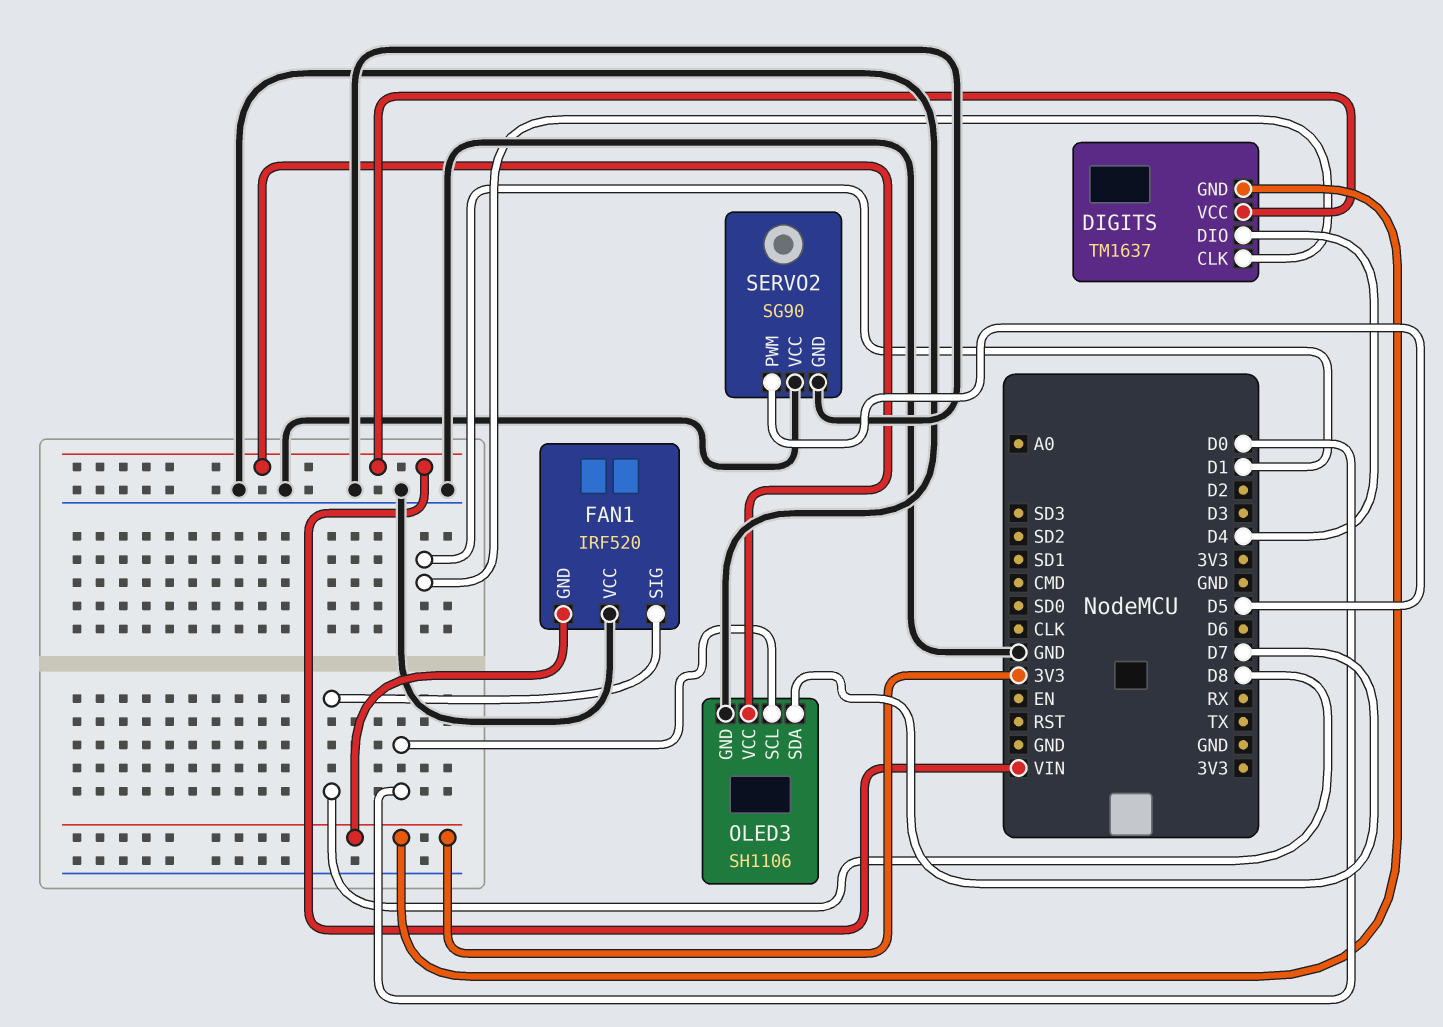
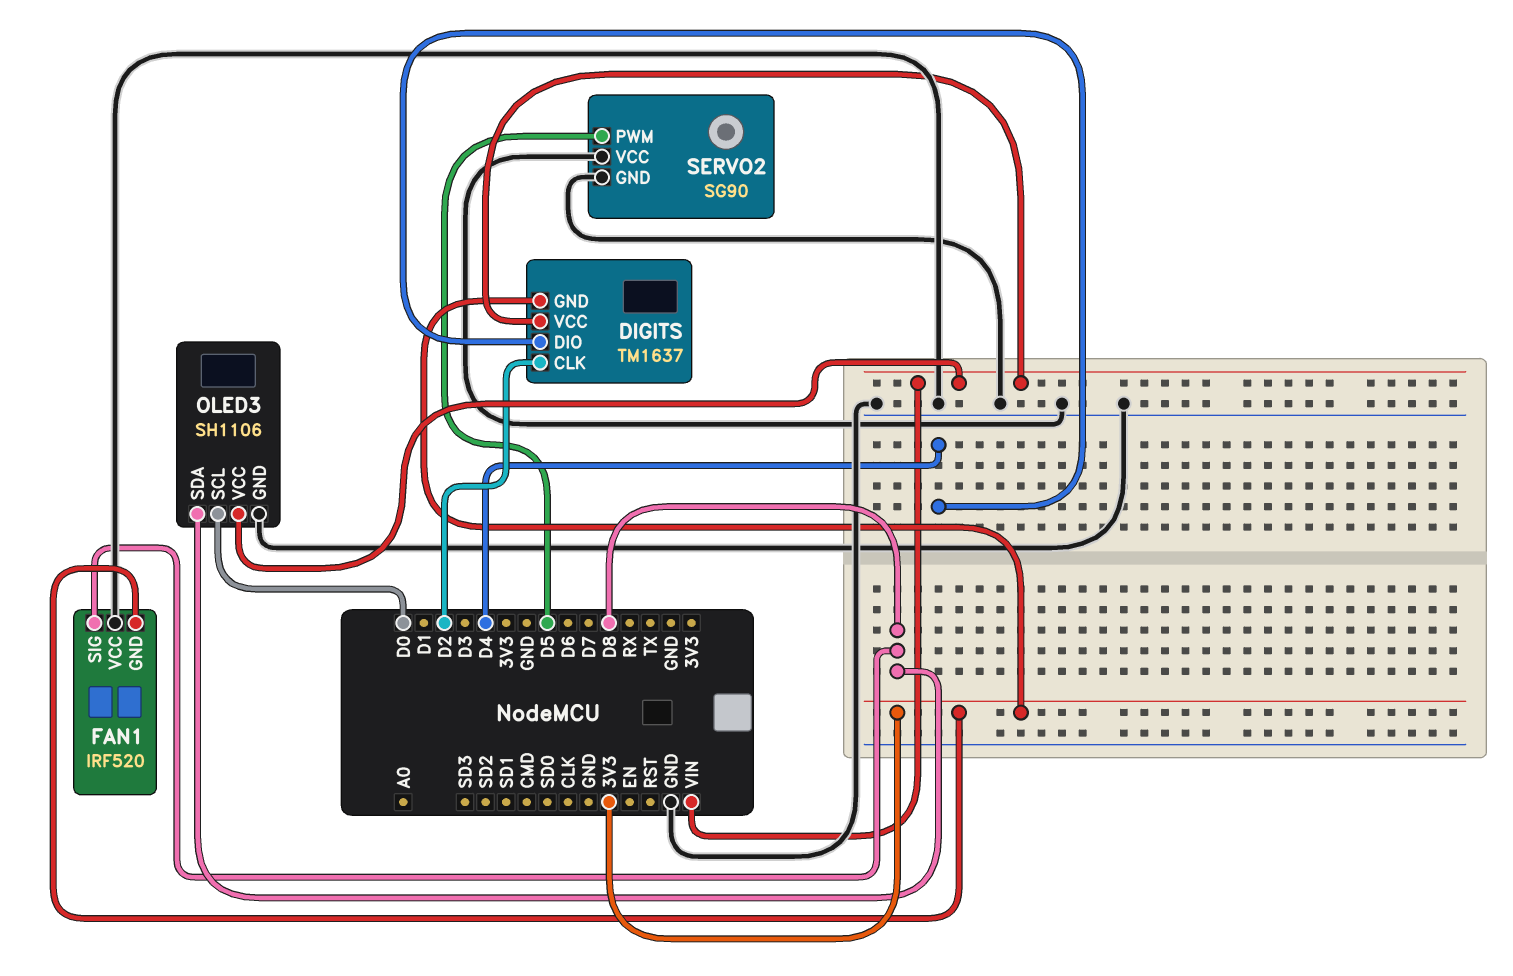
DIGITS pin CLK: D1 -> D2
OLED3 pin SDA: D7 -> D8

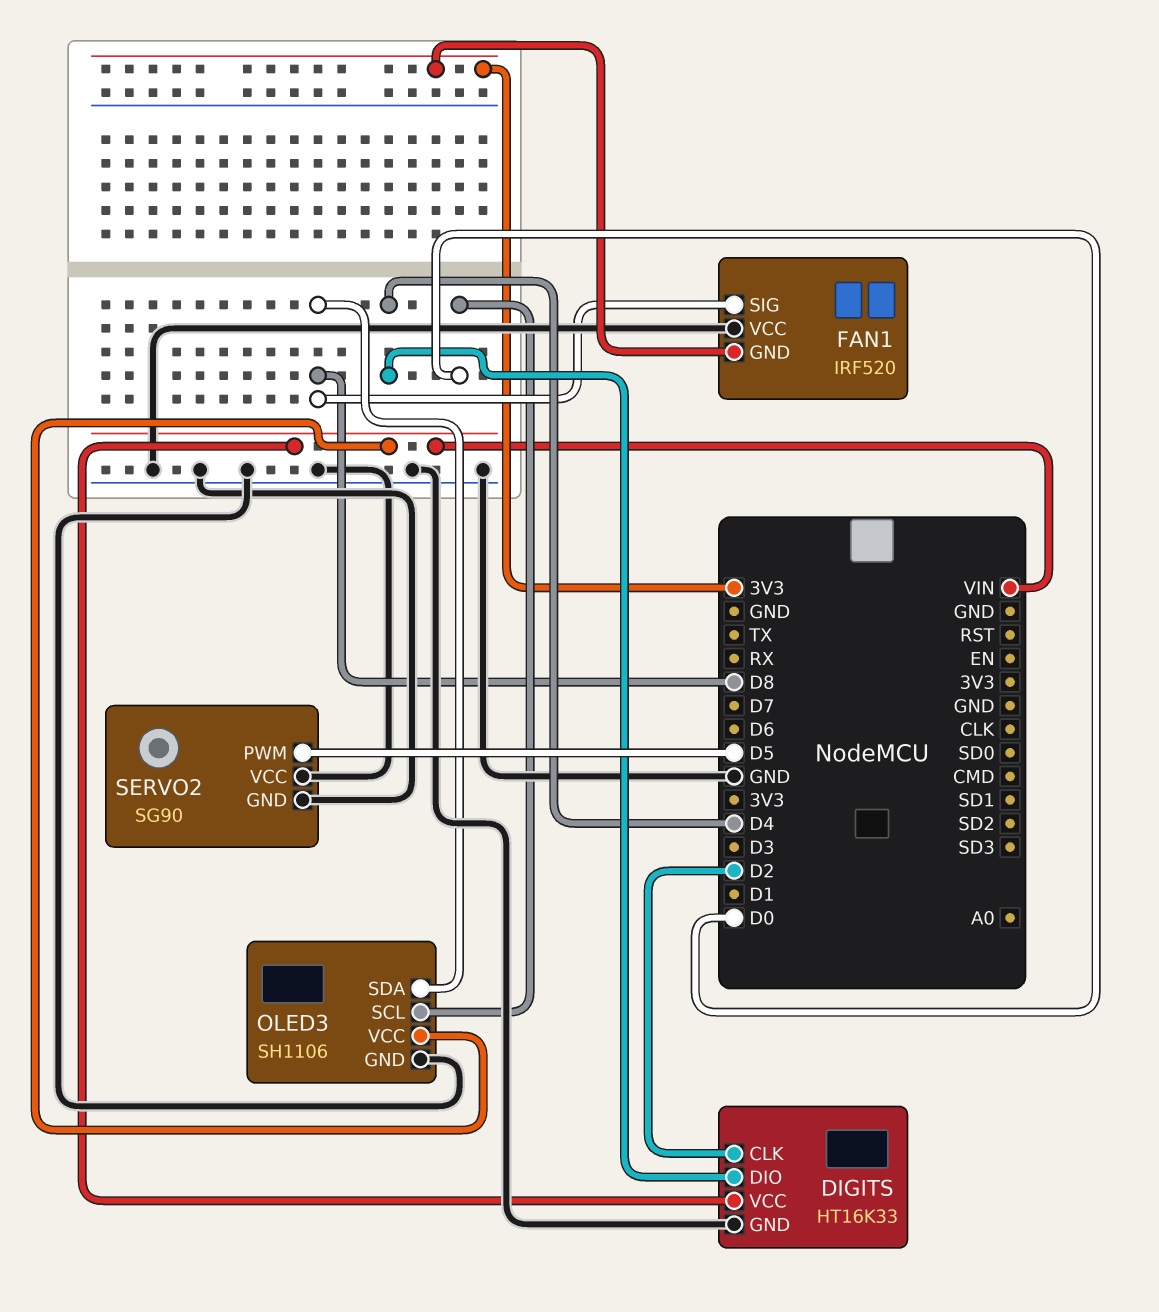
DIGITS: TM1637 -> HT16K33
DIGITS pin GND: 3V3 -> GND

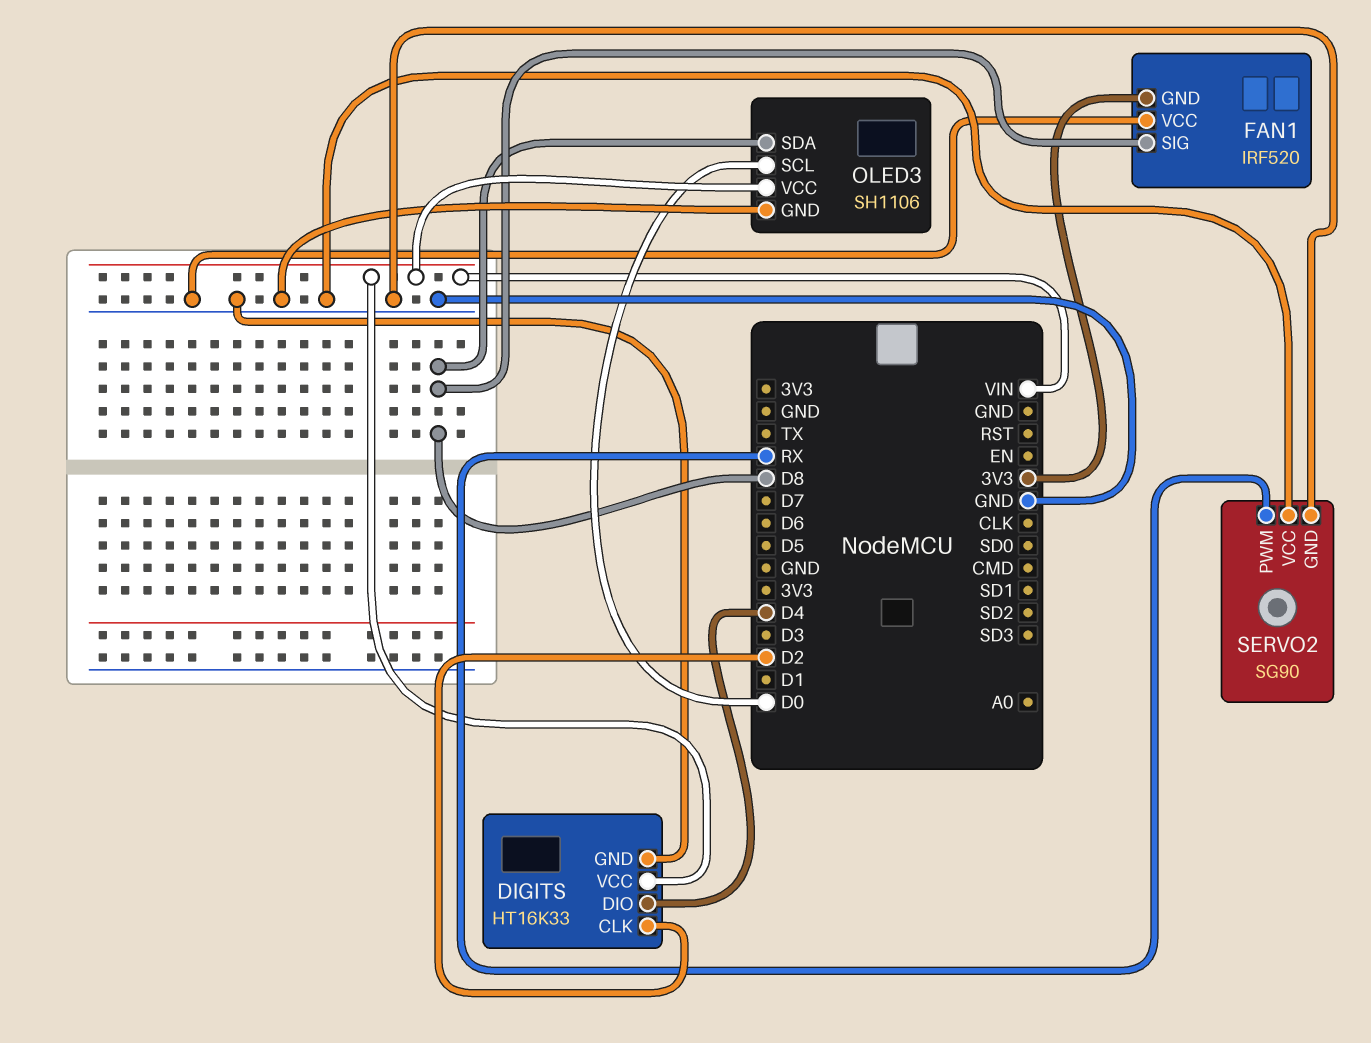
SERVO2 pin PWM: D5 -> RX

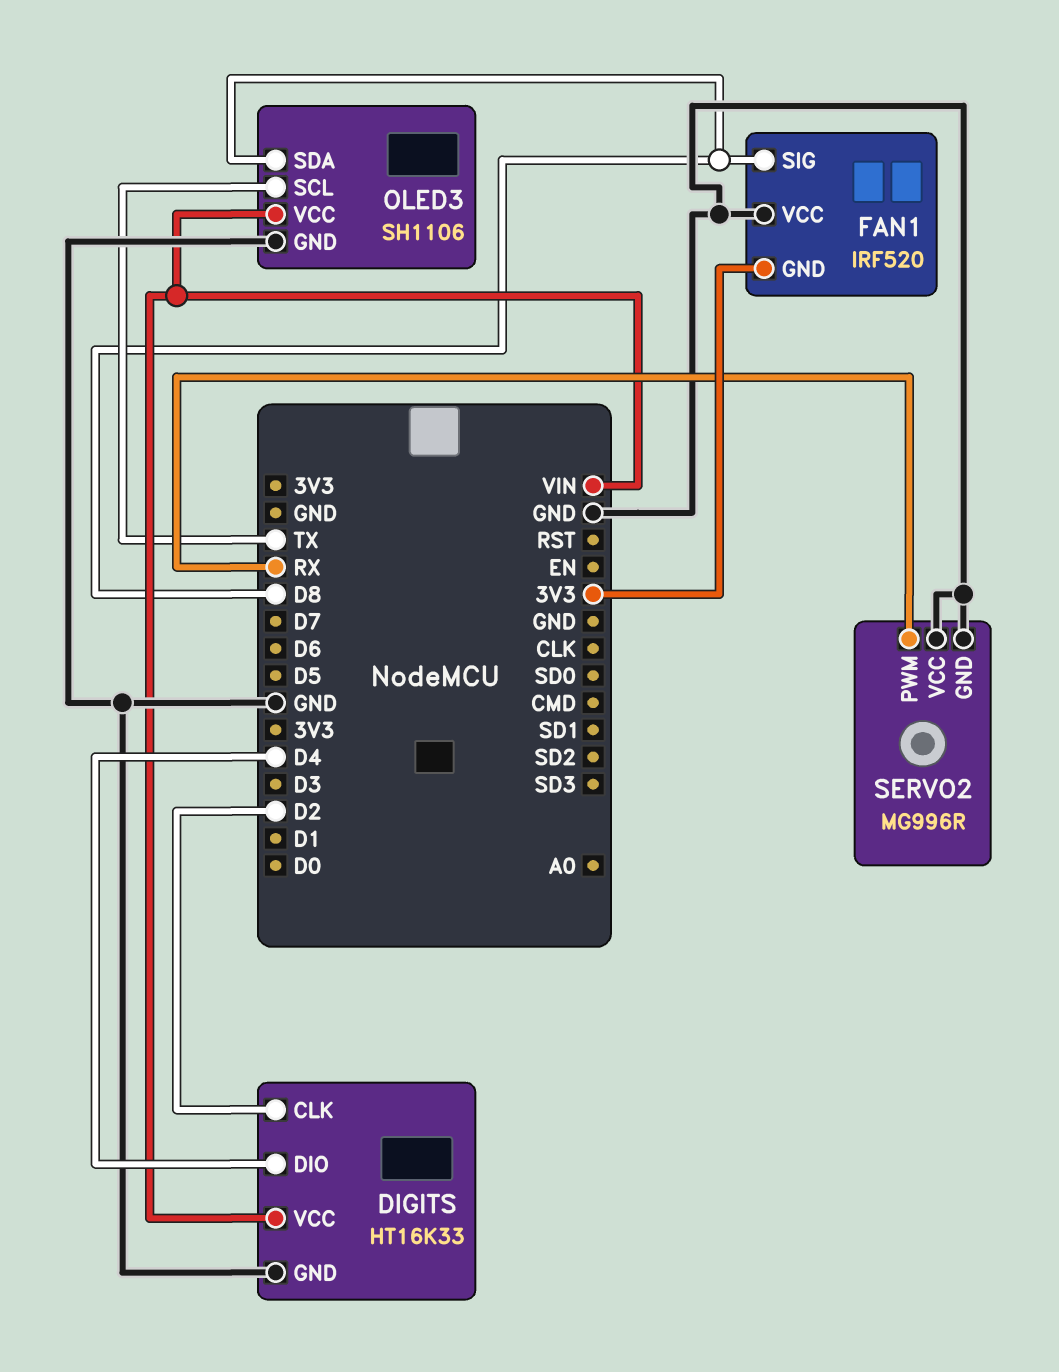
OLED3 pin SCL: D0 -> TX
SERVO2: SG90 -> MG996R

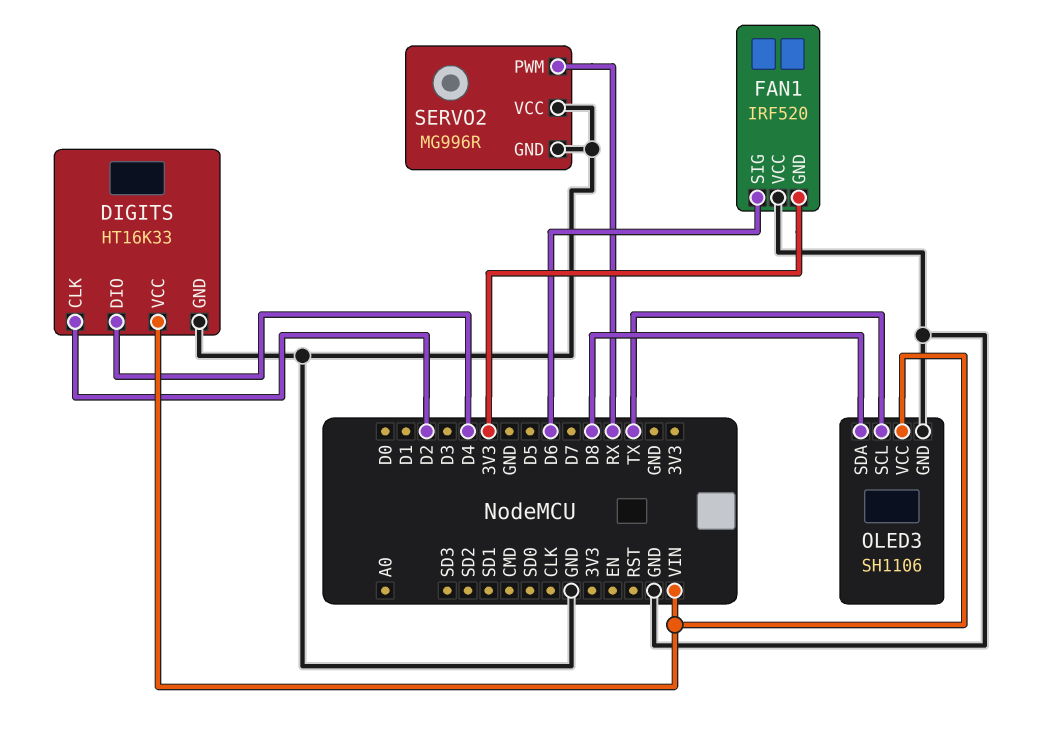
FAN1 pin SIG: D8 -> D6

